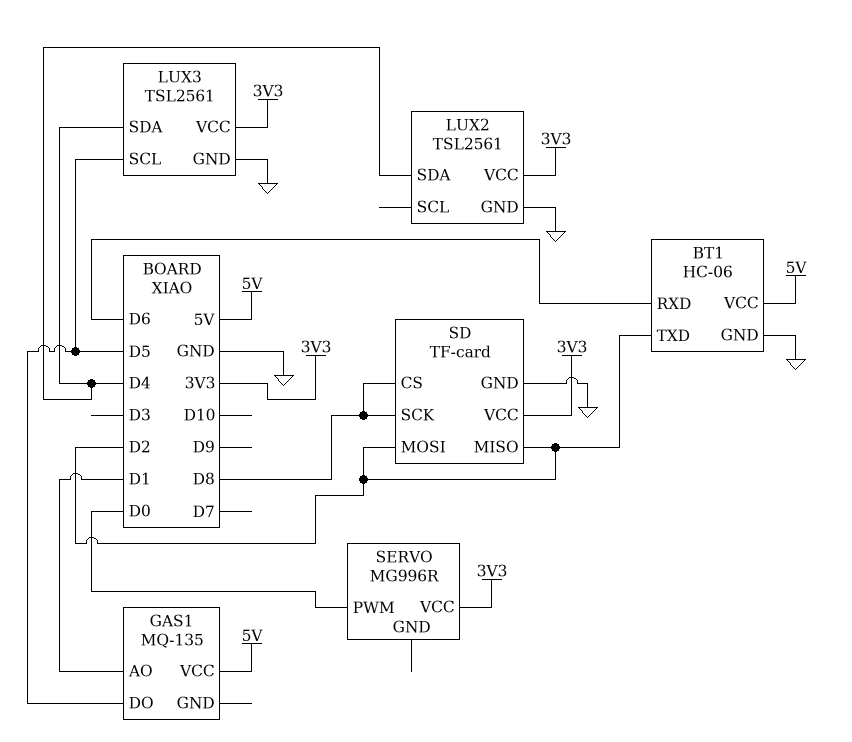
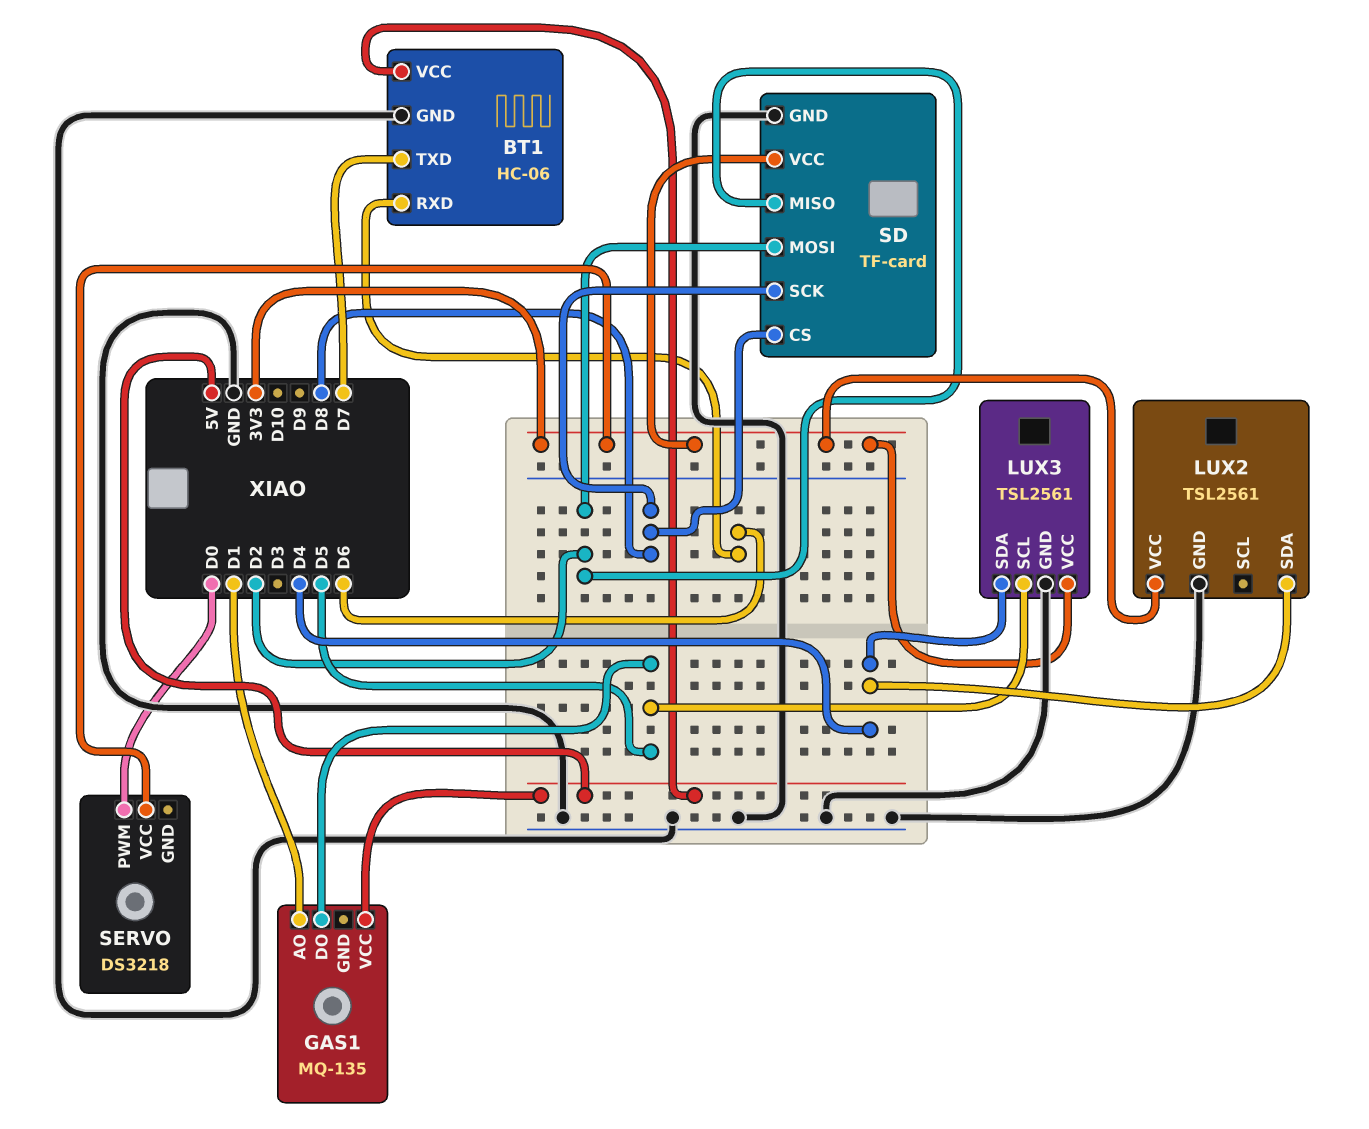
BT1 pin TXD: D2 -> D7
SERVO: MG996R -> DS3218

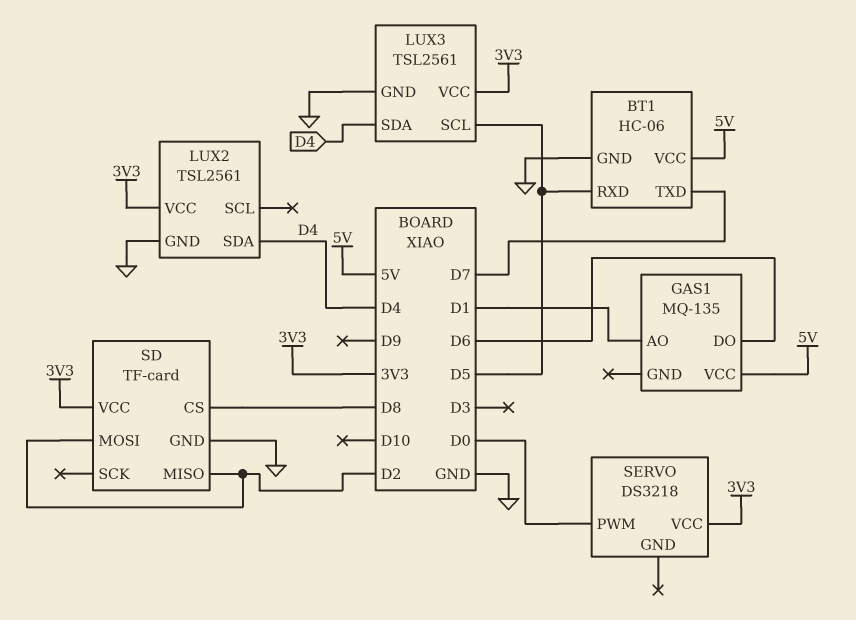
BT1 pin RXD: D6 -> D5
GAS1 pin DO: D5 -> D6
SD pin SCK: D8 -> none

